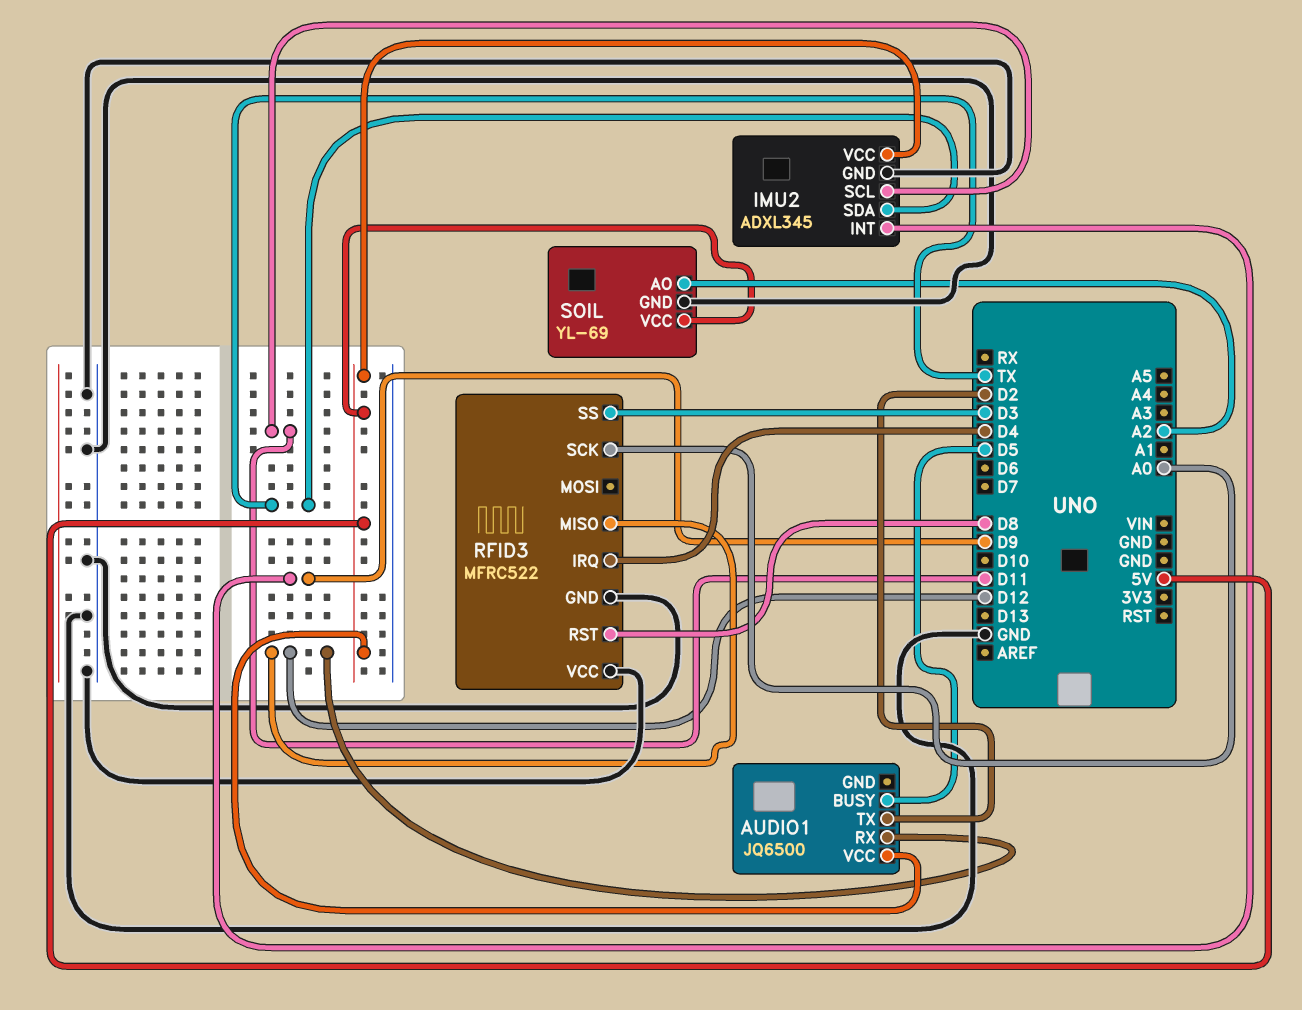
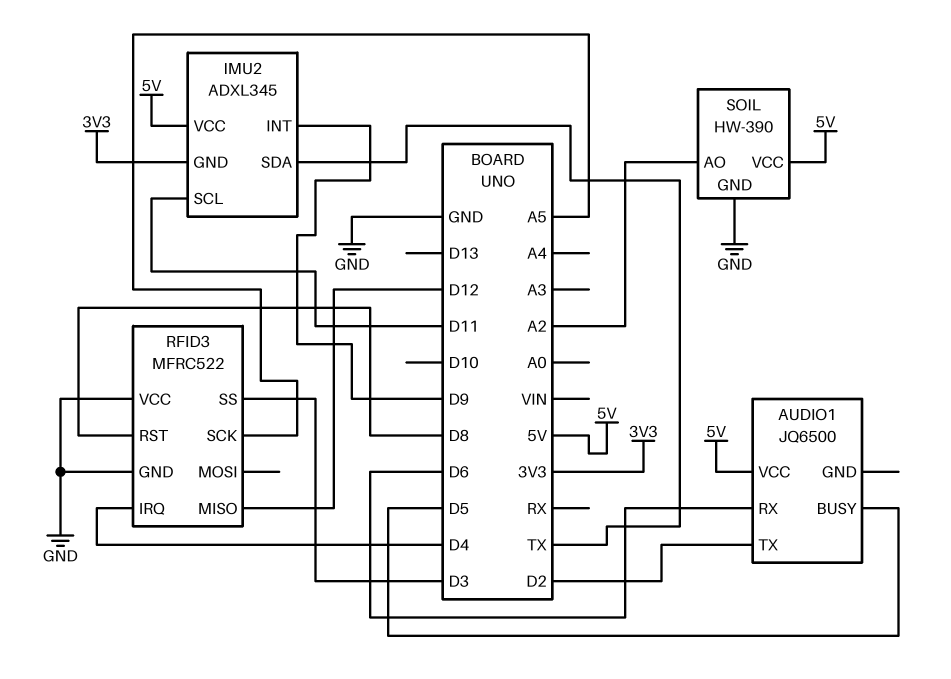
AUDIO1 pin RX: D12 -> D6
IMU2 pin GND: GND -> 3V3
RFID3 pin SCK: A0 -> A5
SOIL: YL-69 -> HW-390

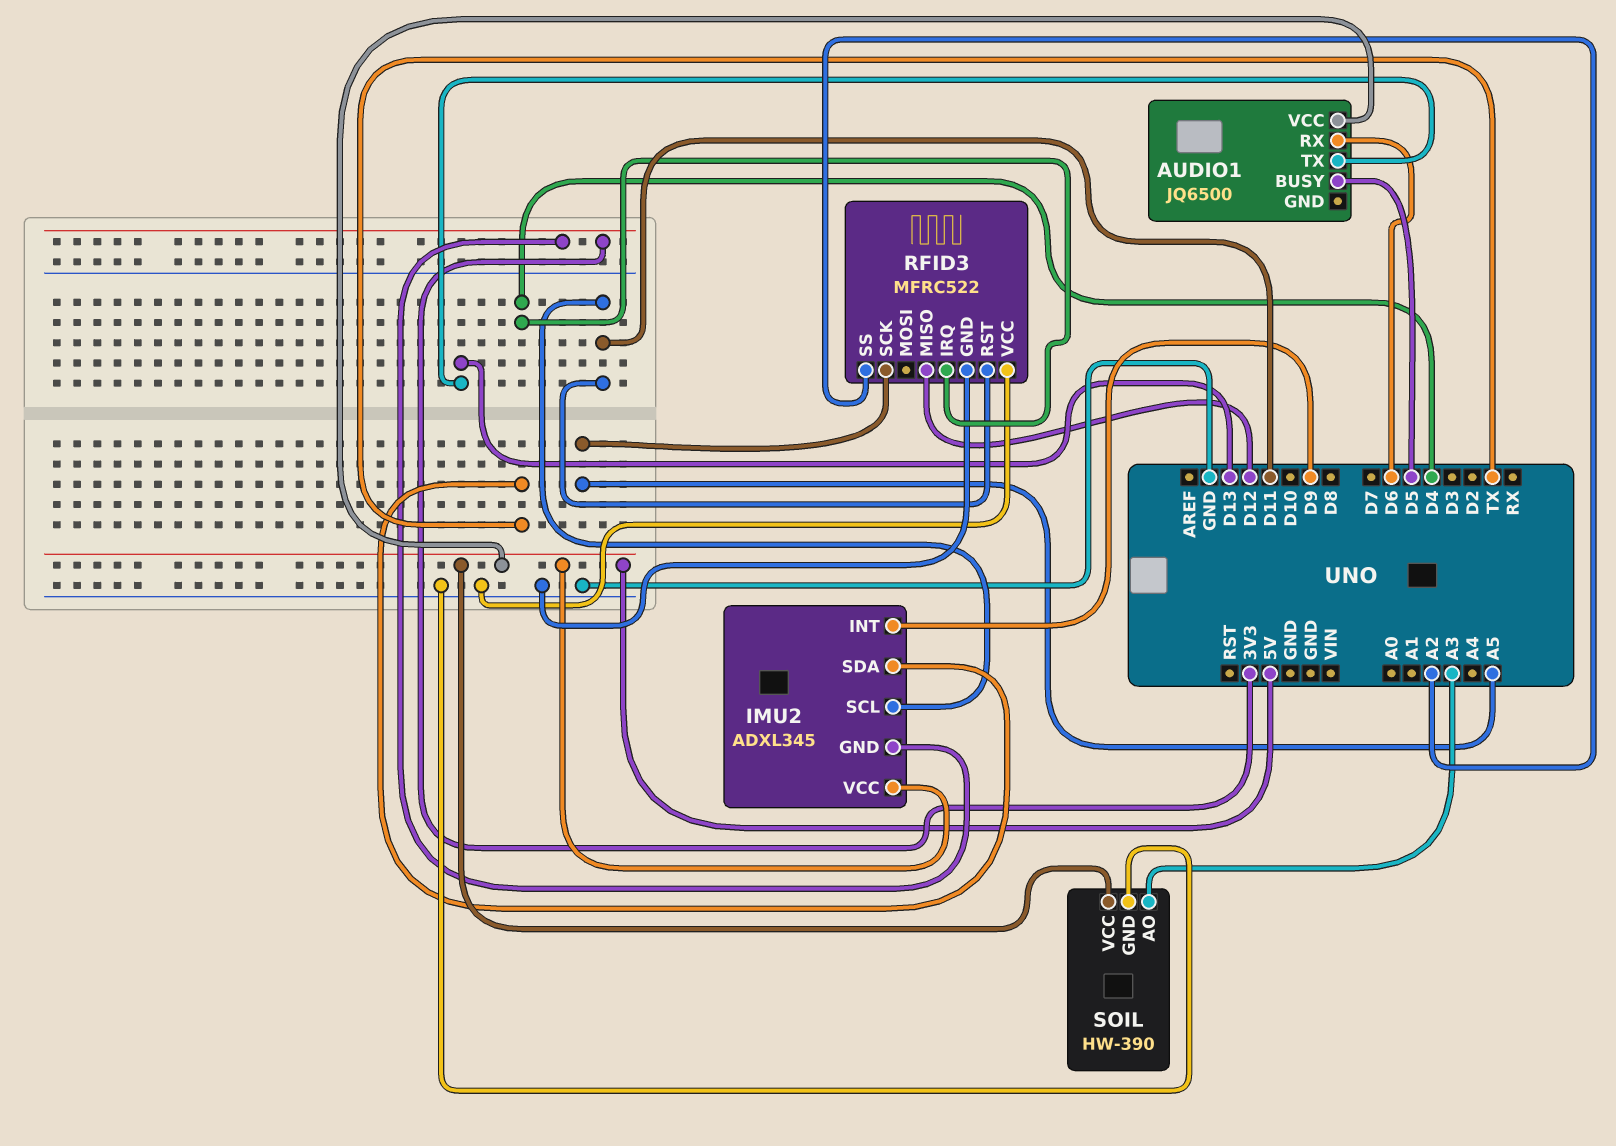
AUDIO1 pin TX: D2 -> D13
RFID3 pin RST: D8 -> D11
RFID3 pin SS: D3 -> A2
SOIL pin AO: A2 -> A3

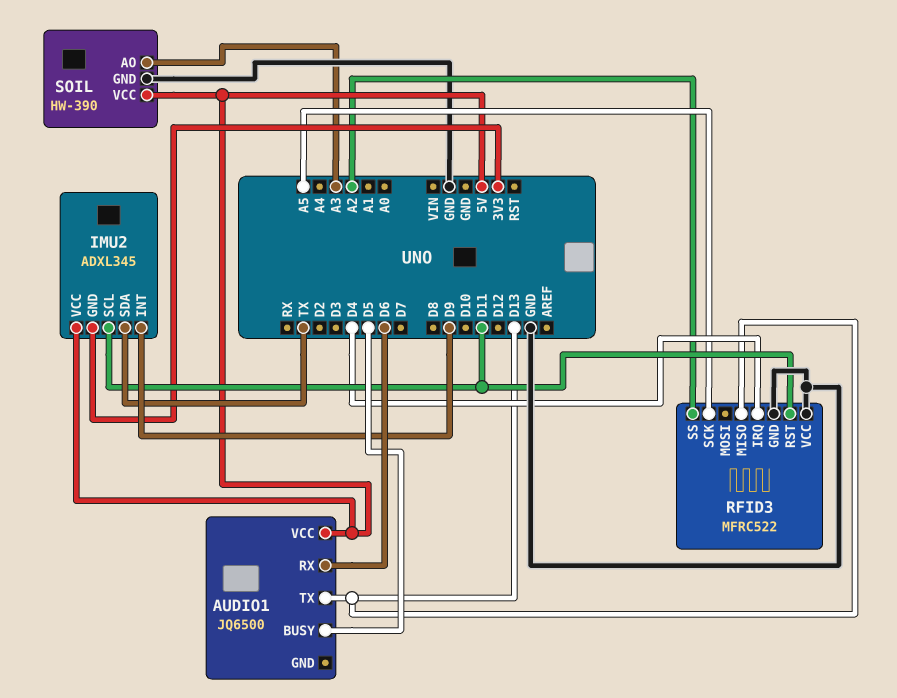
RFID3 pin MISO: D12 -> D13

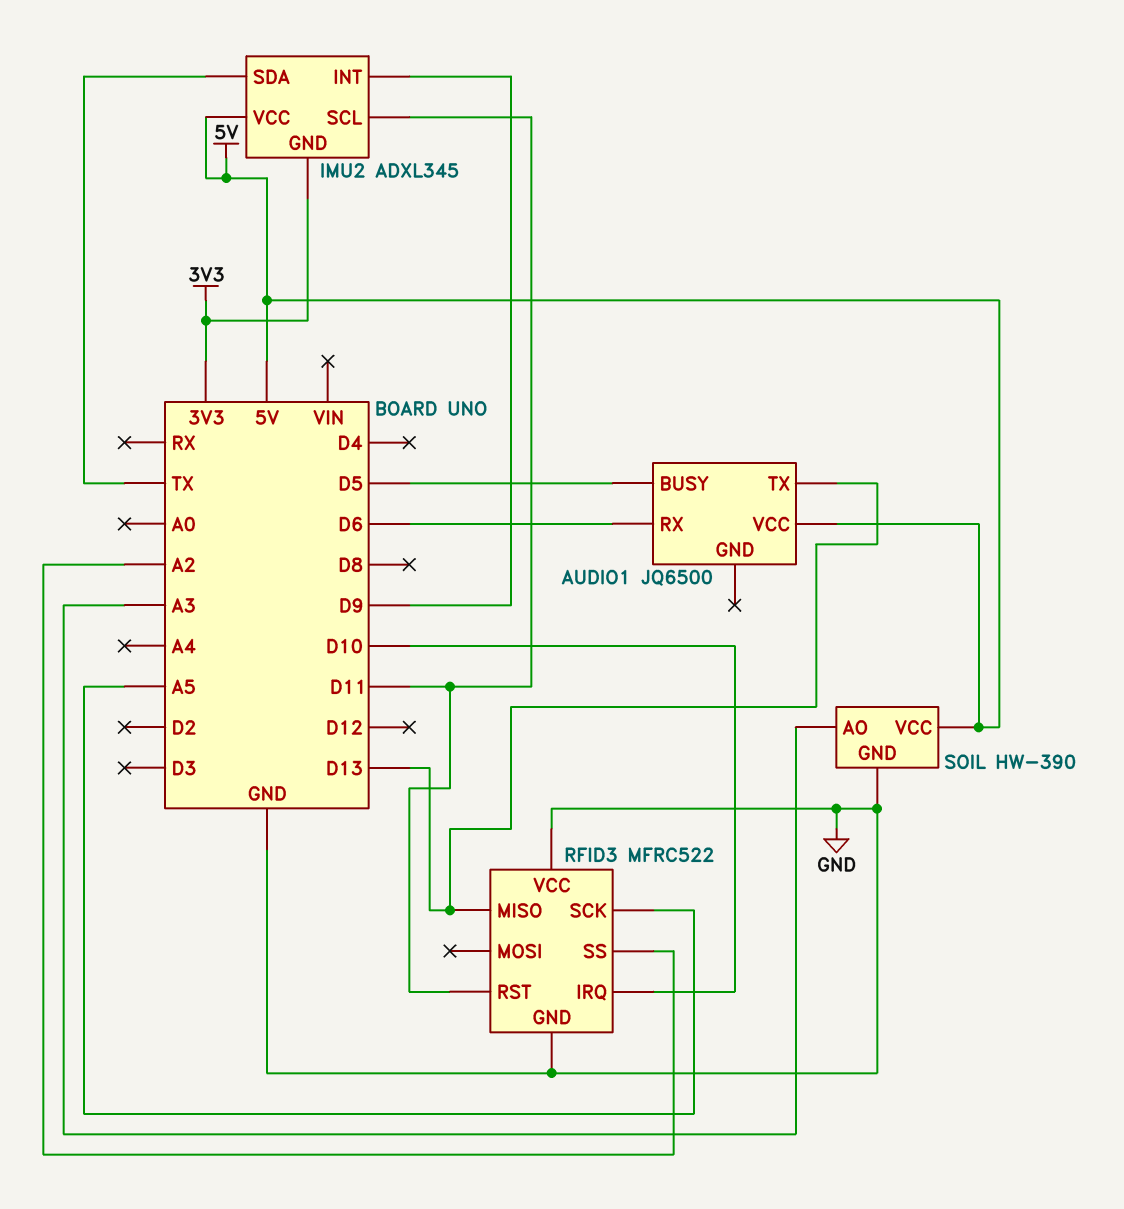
RFID3 pin IRQ: D4 -> D10

